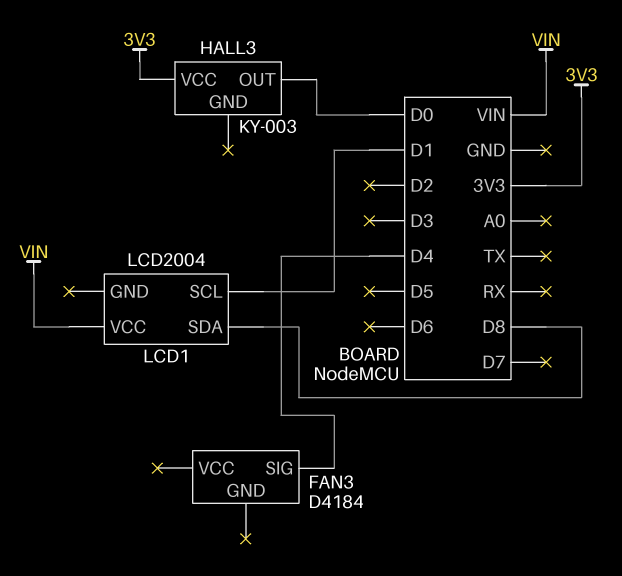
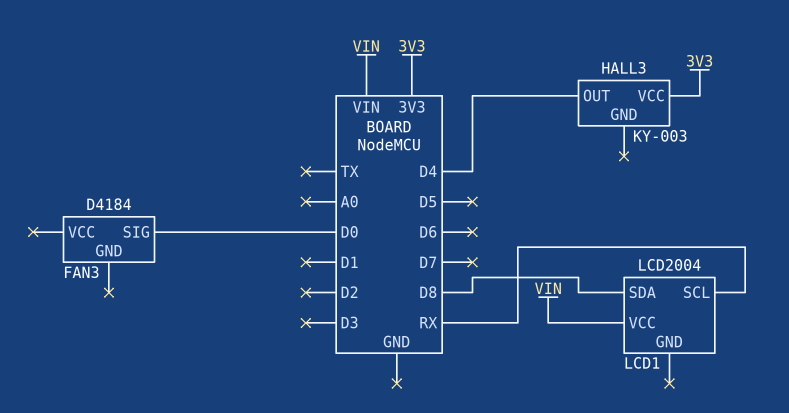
FAN3 pin SIG: D4 -> D0
HALL3 pin OUT: D0 -> D4
LCD1 pin SCL: D1 -> RX

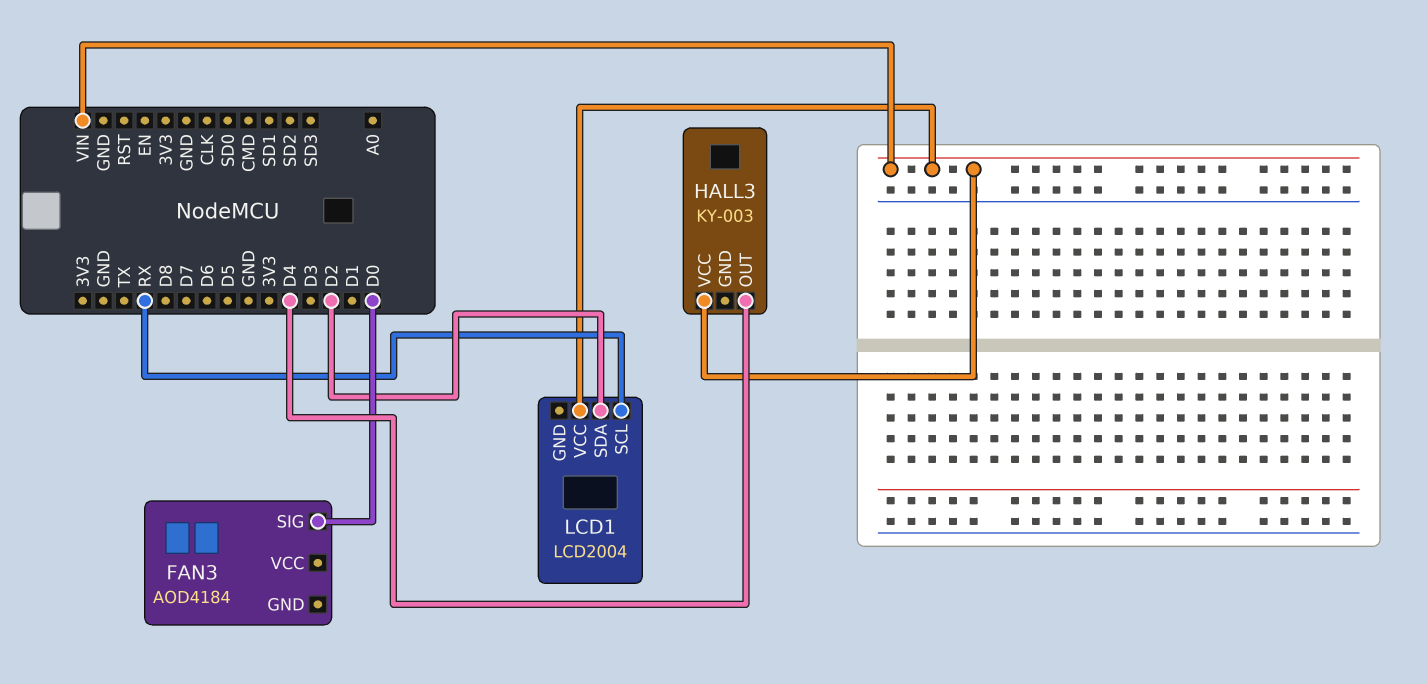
FAN3: D4184 -> AOD4184
HALL3 pin VCC: 3V3 -> VIN
LCD1 pin SDA: D8 -> D2

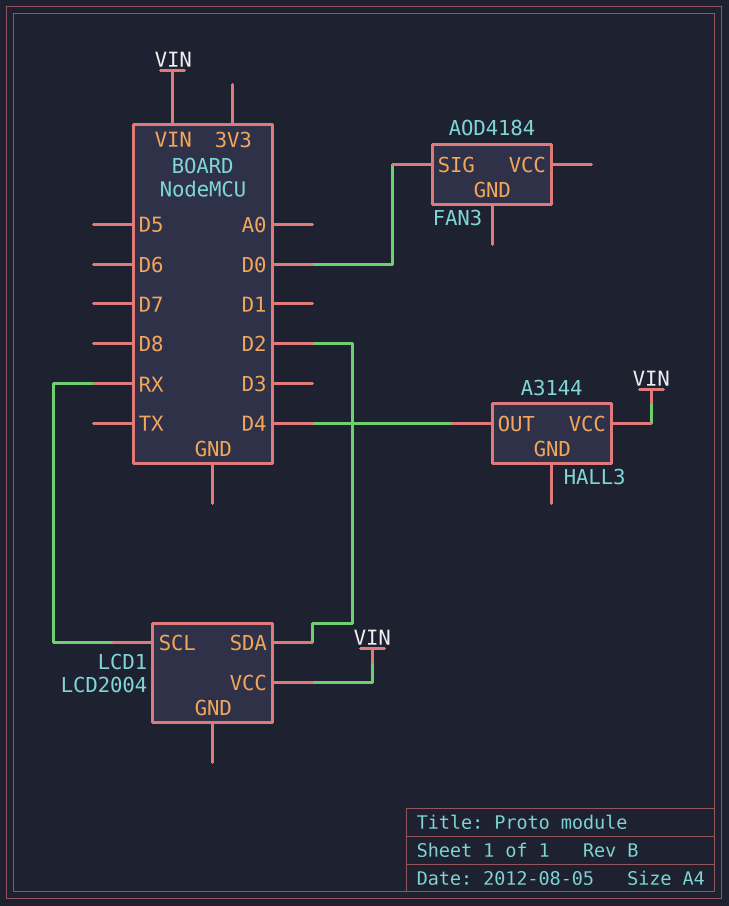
HALL3: KY-003 -> A3144

